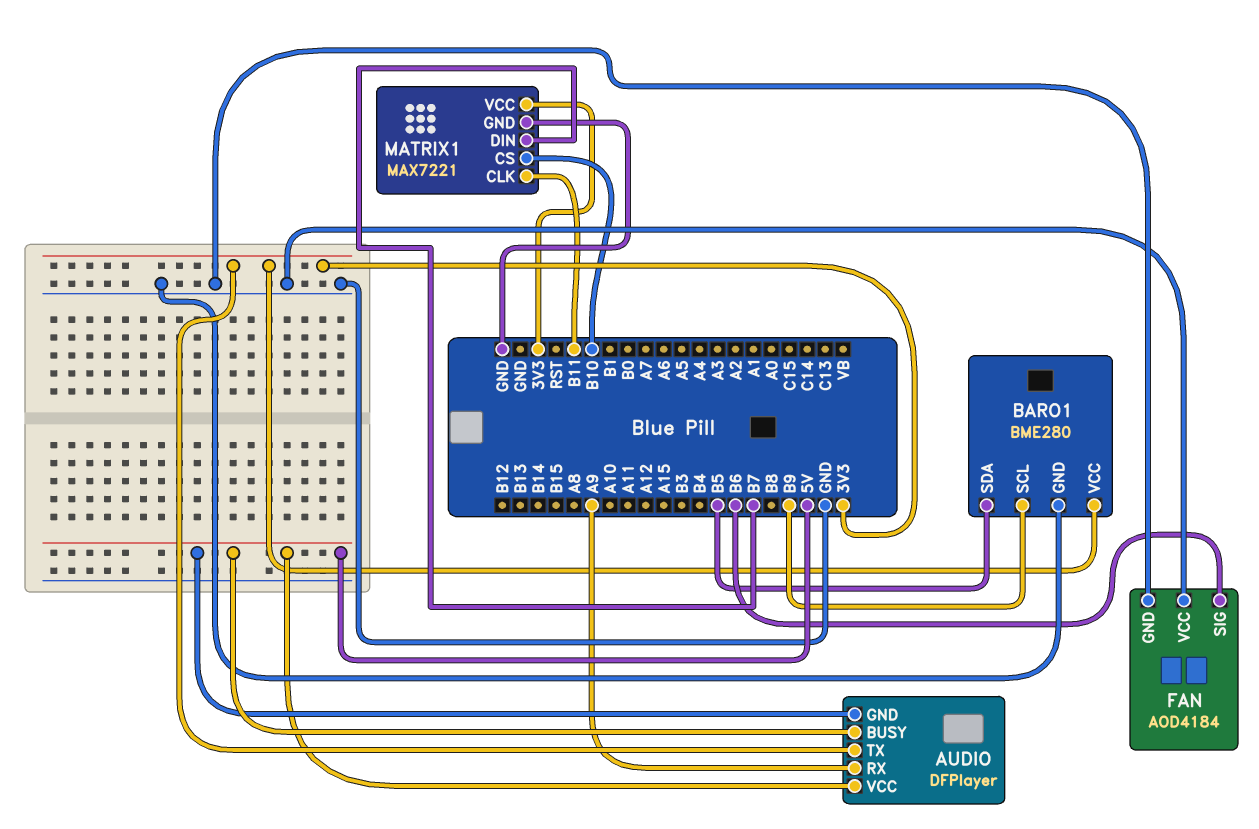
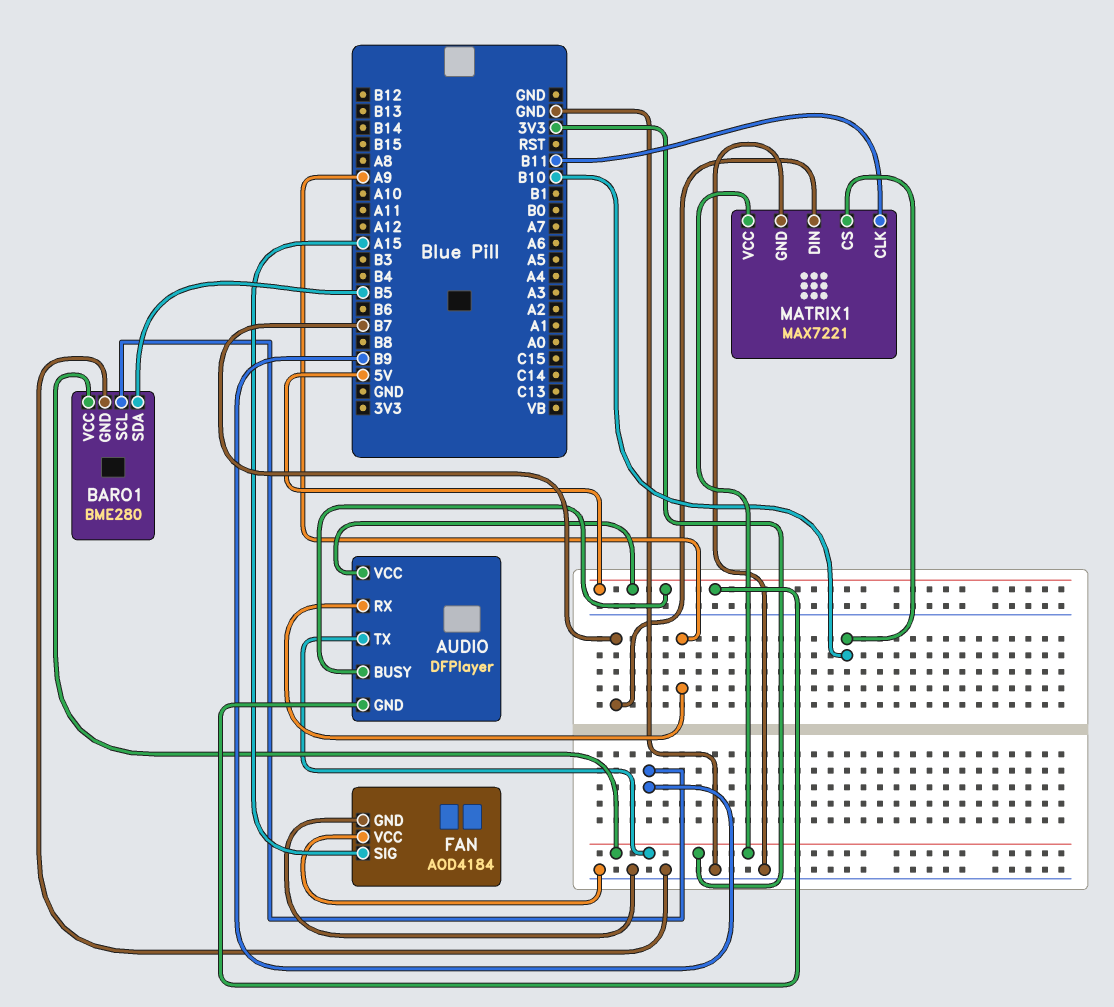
FAN pin SIG: B6 -> A15

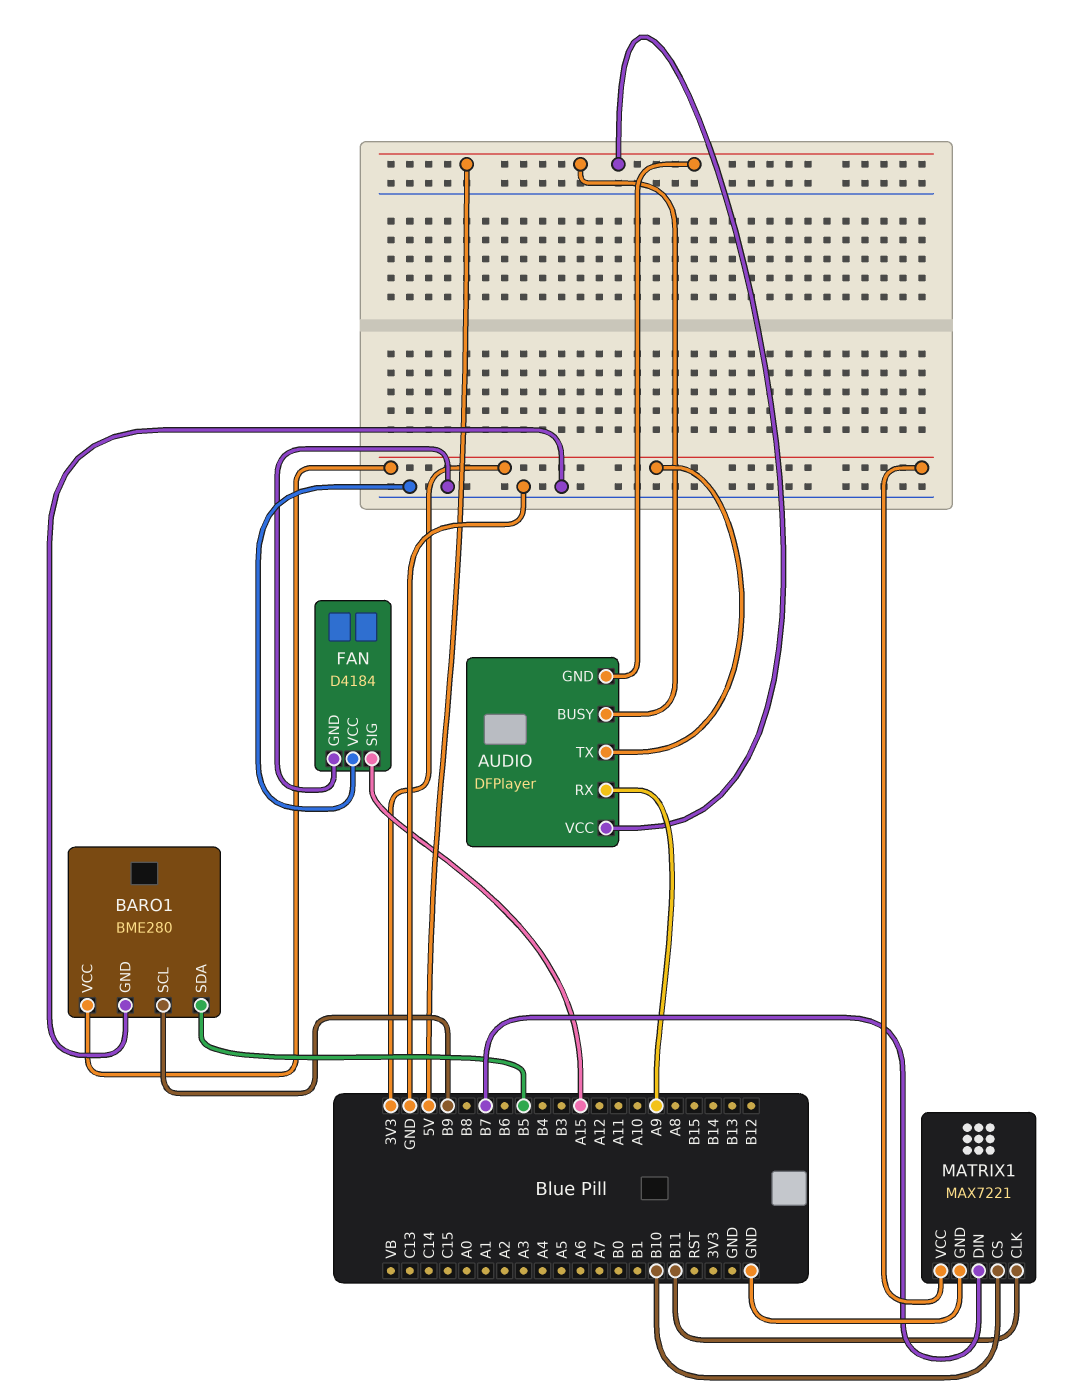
FAN: AOD4184 -> D4184

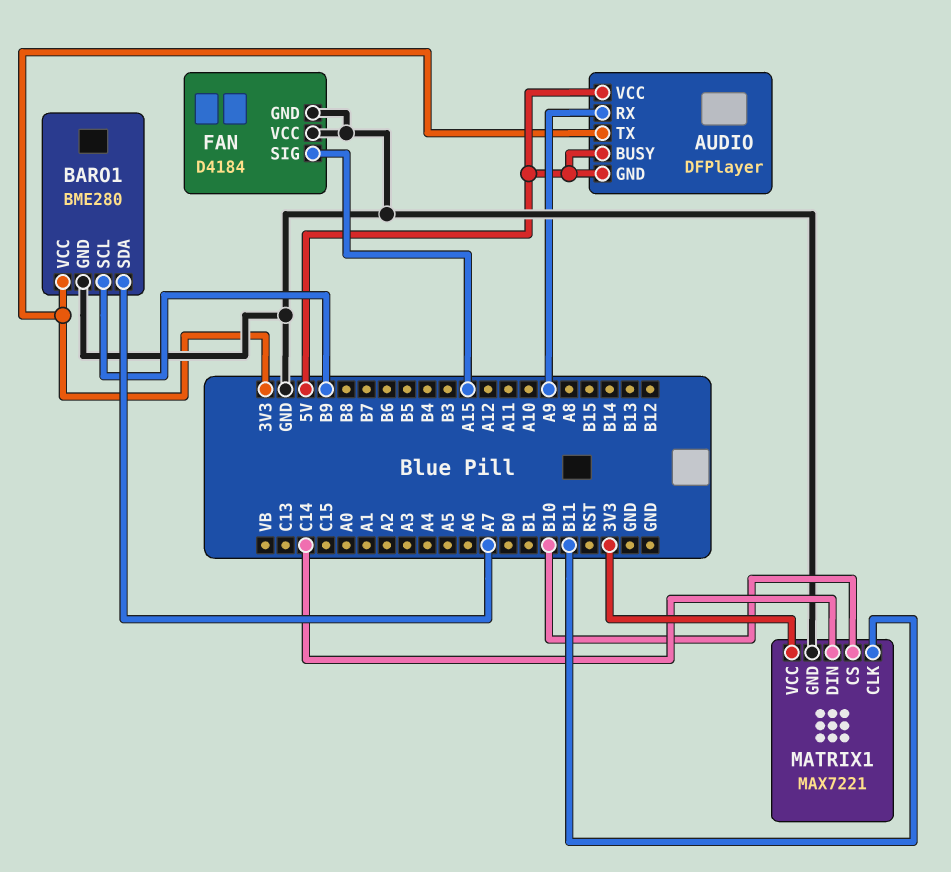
BARO1 pin SDA: B5 -> A7
MATRIX1 pin DIN: B7 -> C14

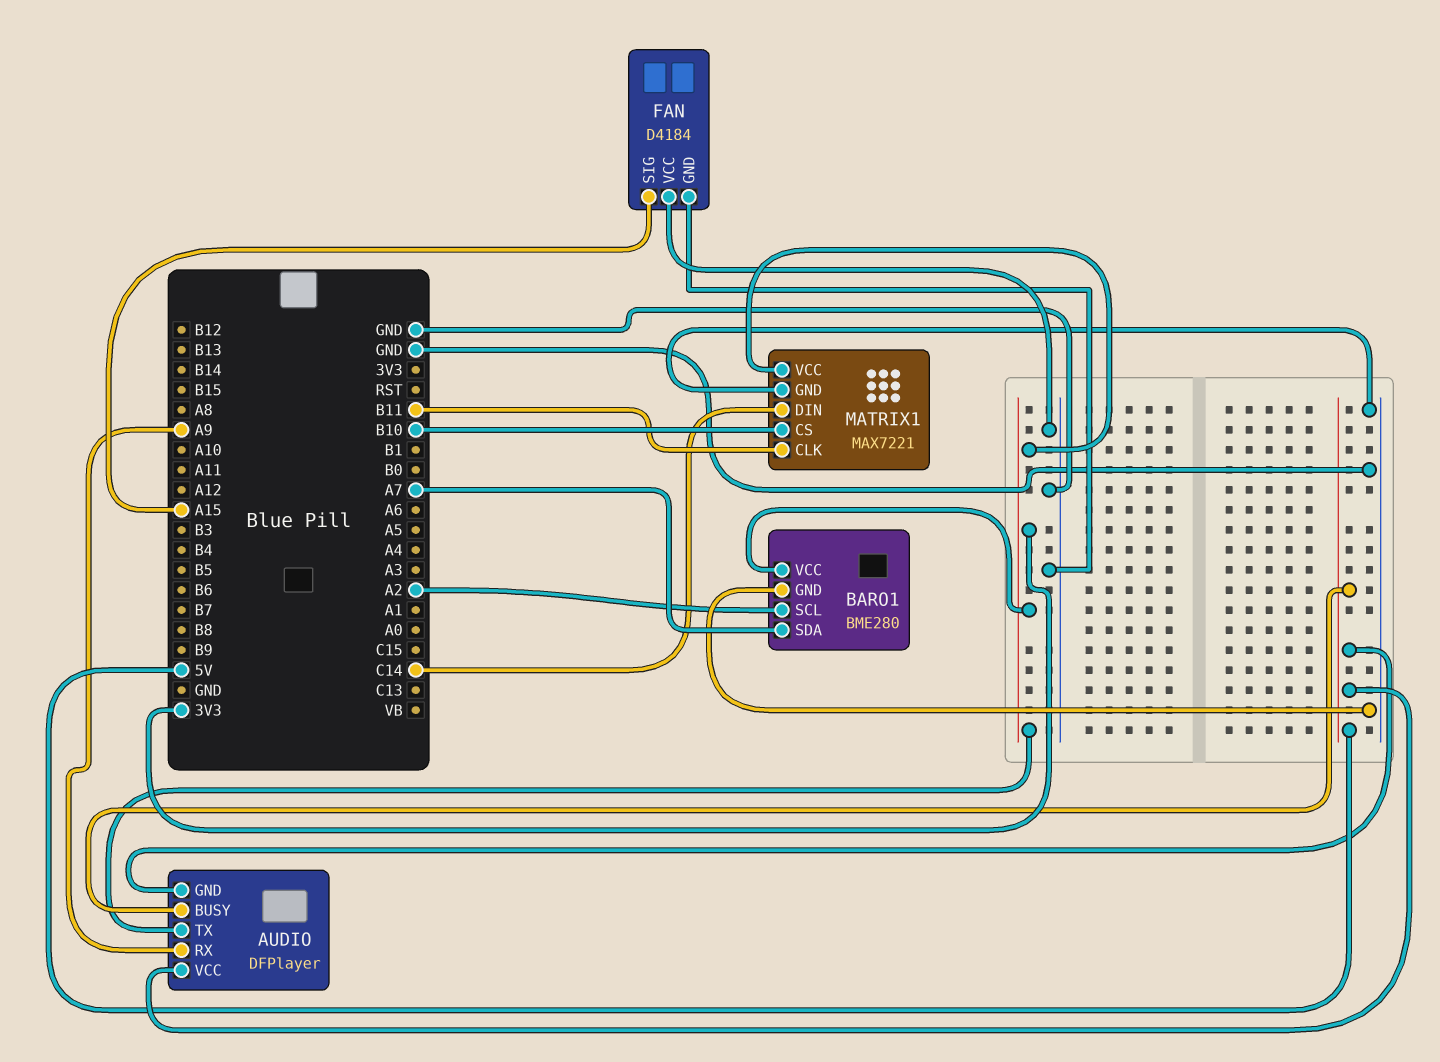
BARO1 pin SCL: B9 -> A2

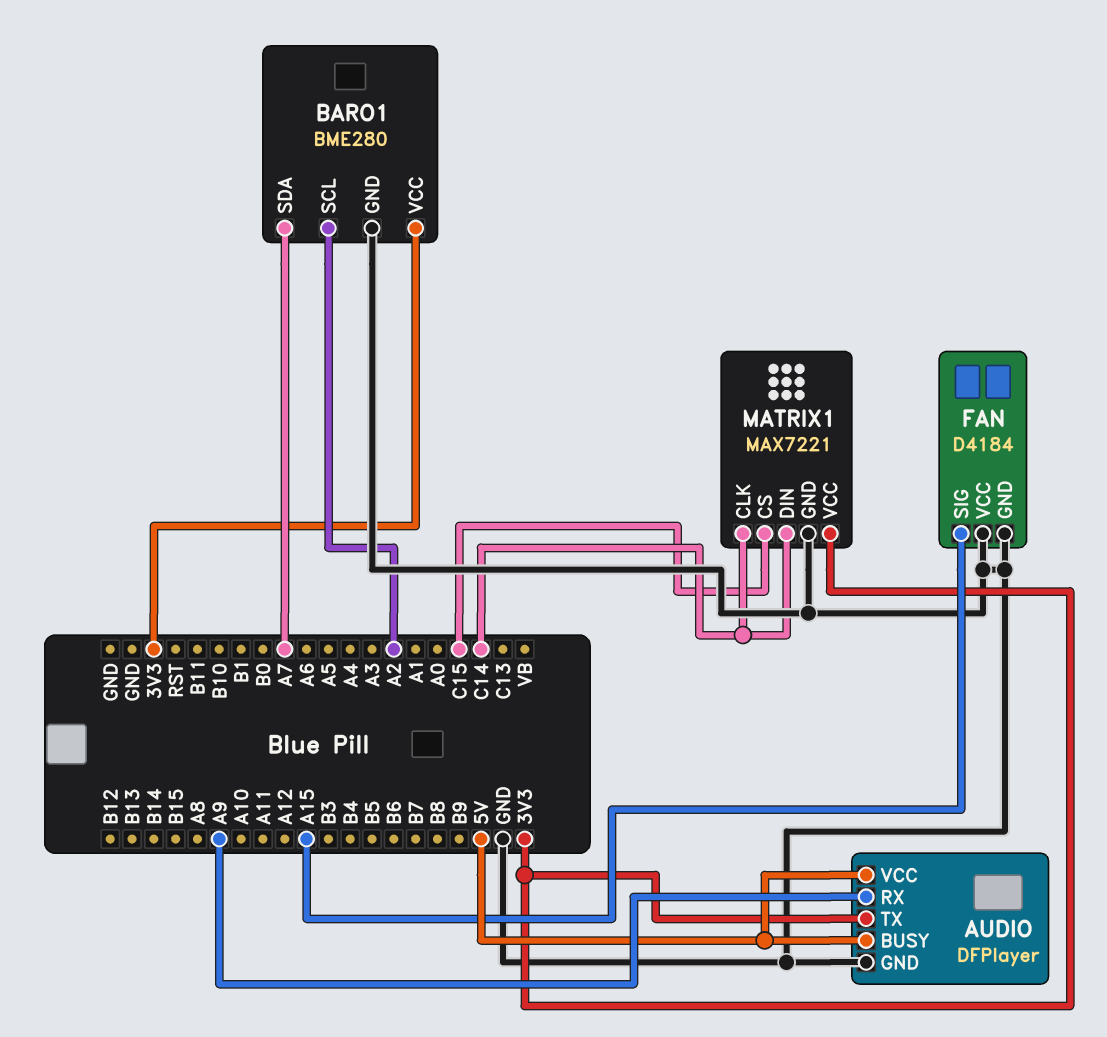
AUDIO pin GND: 5V -> GND
MATRIX1 pin CLK: B11 -> C14
MATRIX1 pin CS: B10 -> C15

